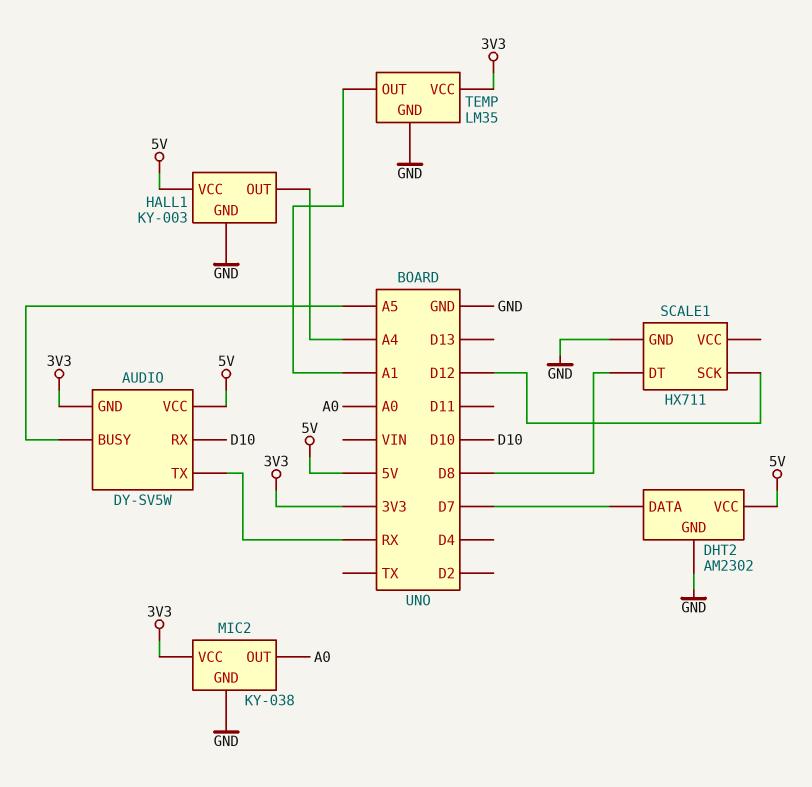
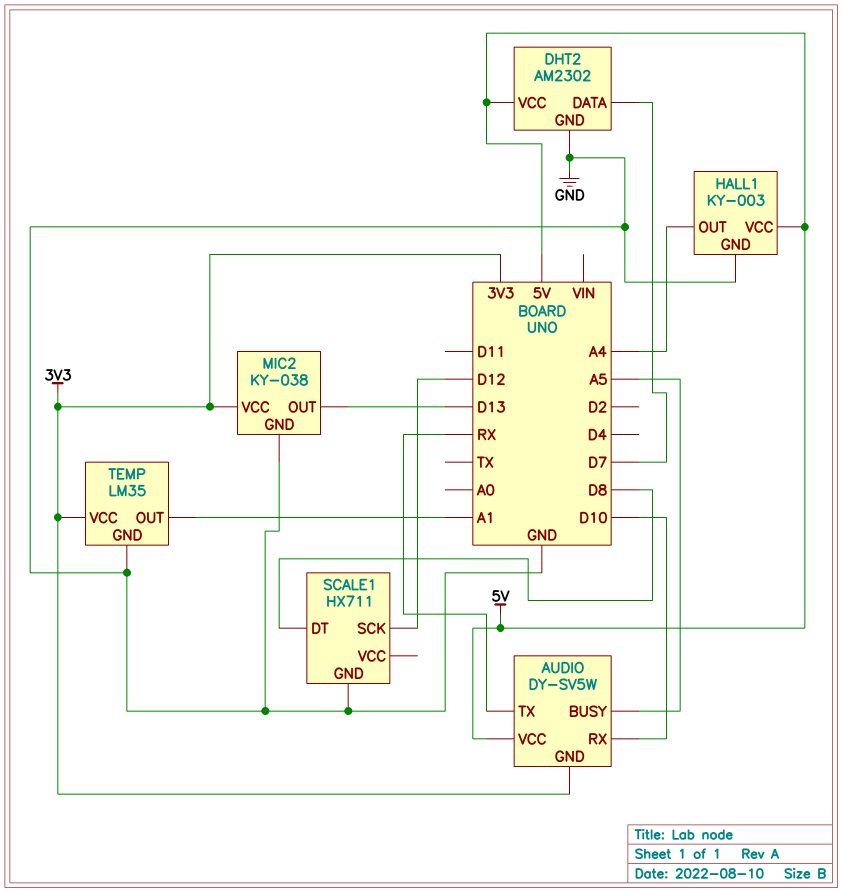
MIC2 pin OUT: A0 -> D13

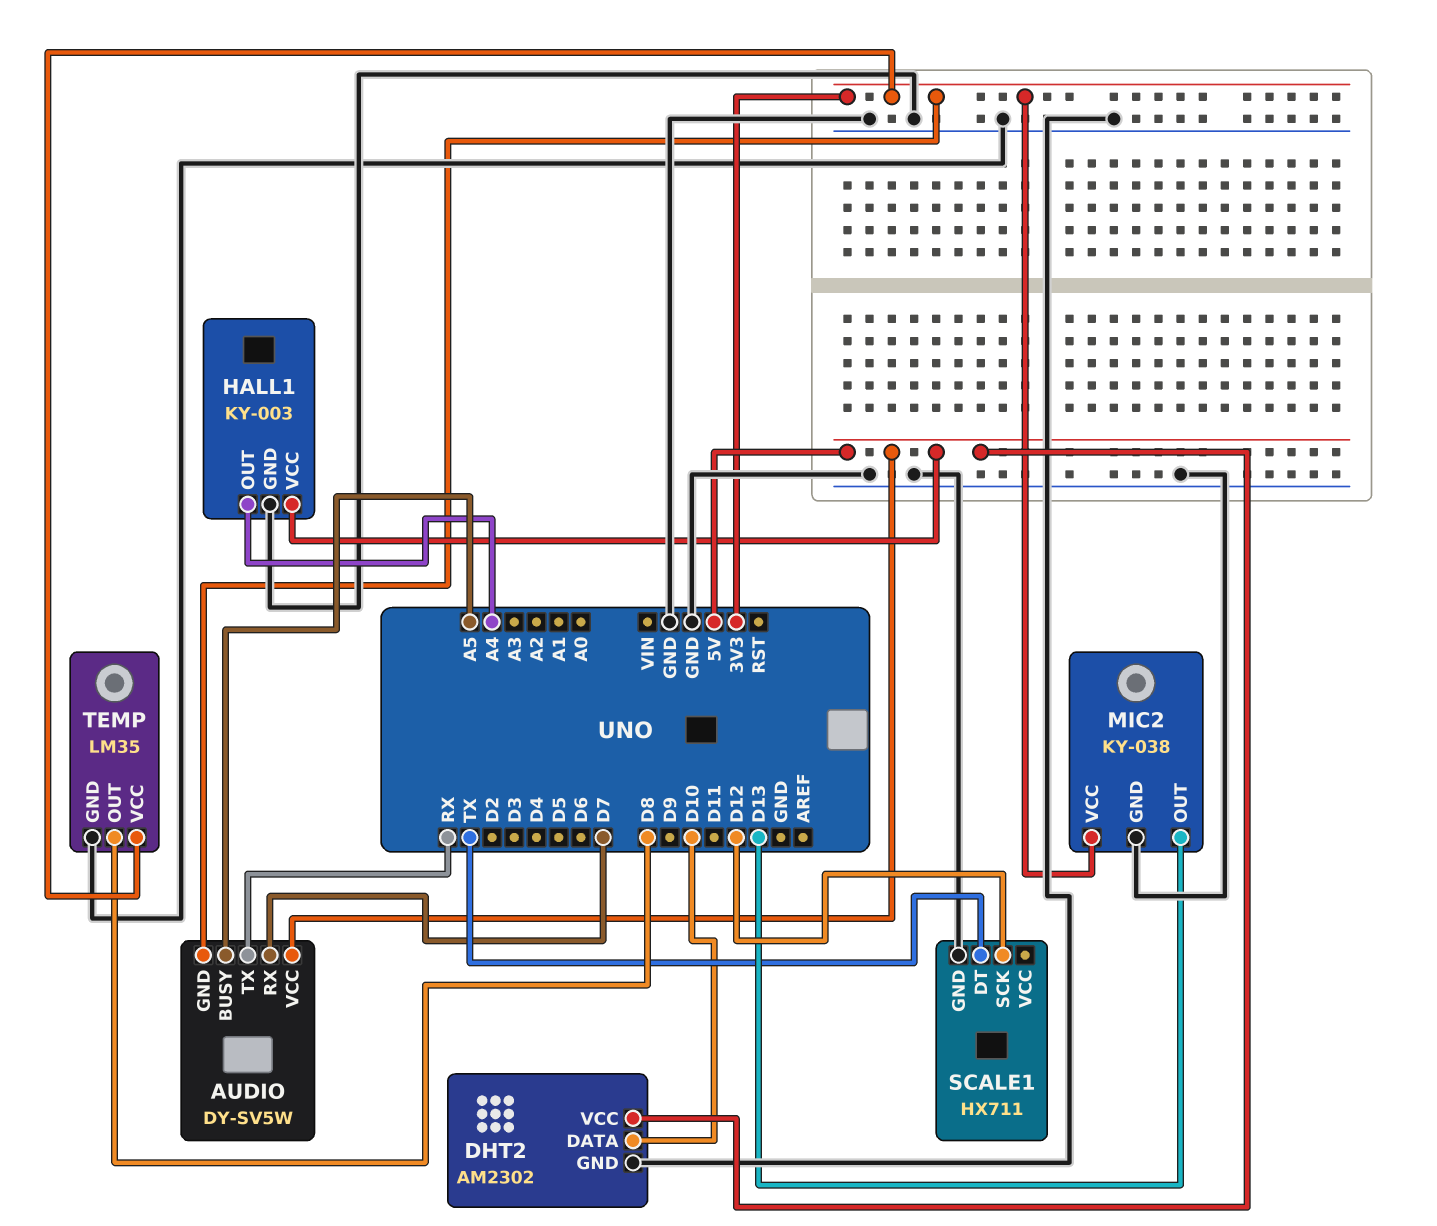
AUDIO pin RX: D10 -> D7
DHT2 pin DATA: D7 -> D10
SCALE1 pin DT: D8 -> TX
TEMP pin OUT: A1 -> D8

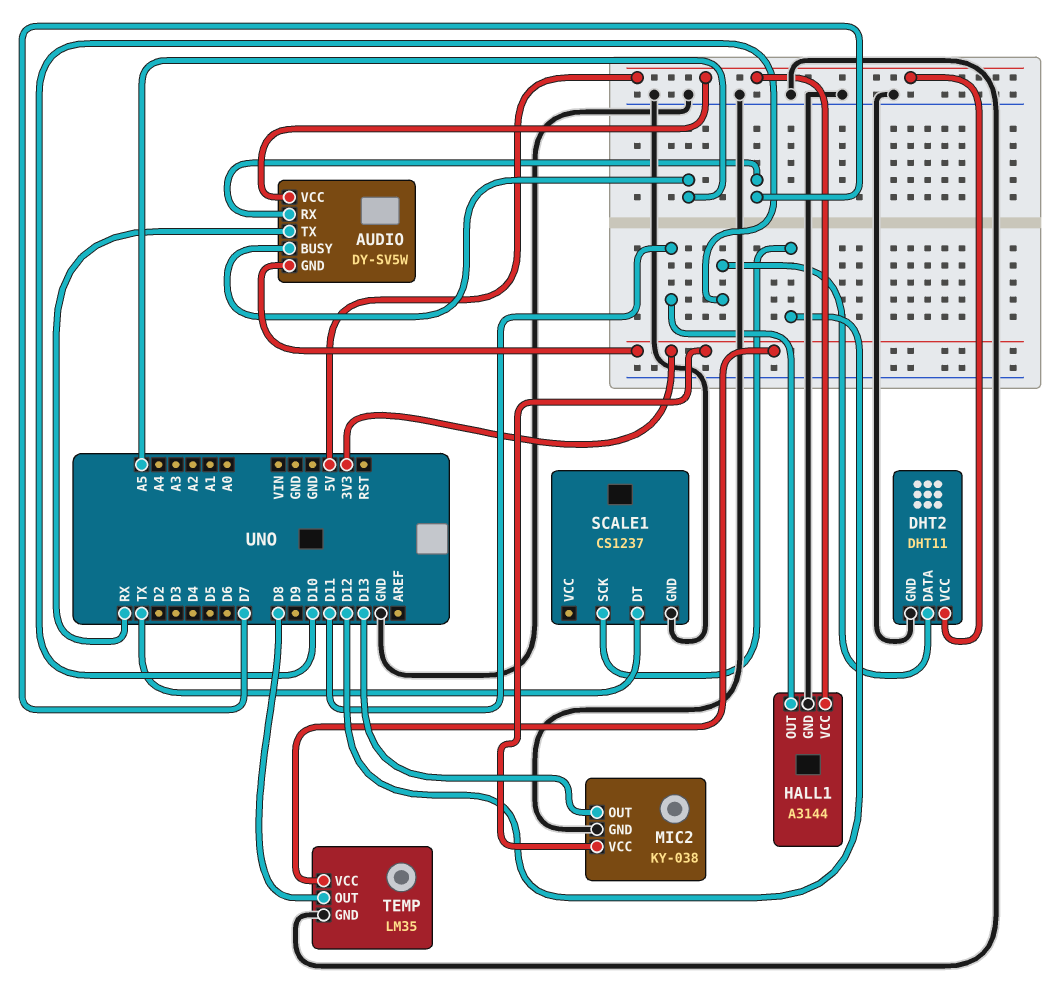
DHT2: AM2302 -> DHT11
HALL1: KY-003 -> A3144
HALL1 pin OUT: A4 -> D11
SCALE1: HX711 -> CS1237

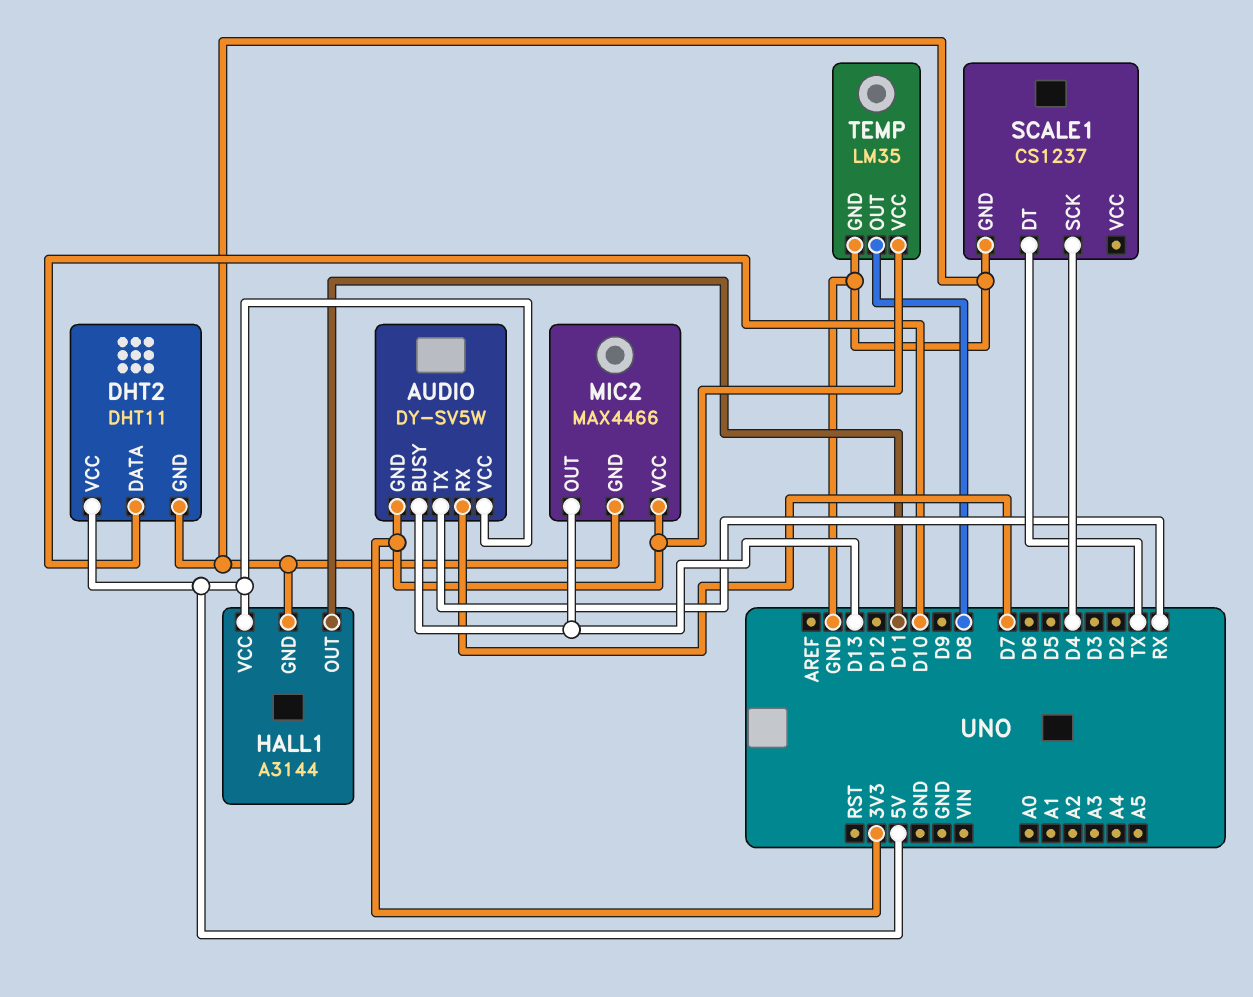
AUDIO pin BUSY: A5 -> D13
MIC2: KY-038 -> MAX4466
SCALE1 pin SCK: D12 -> D4

